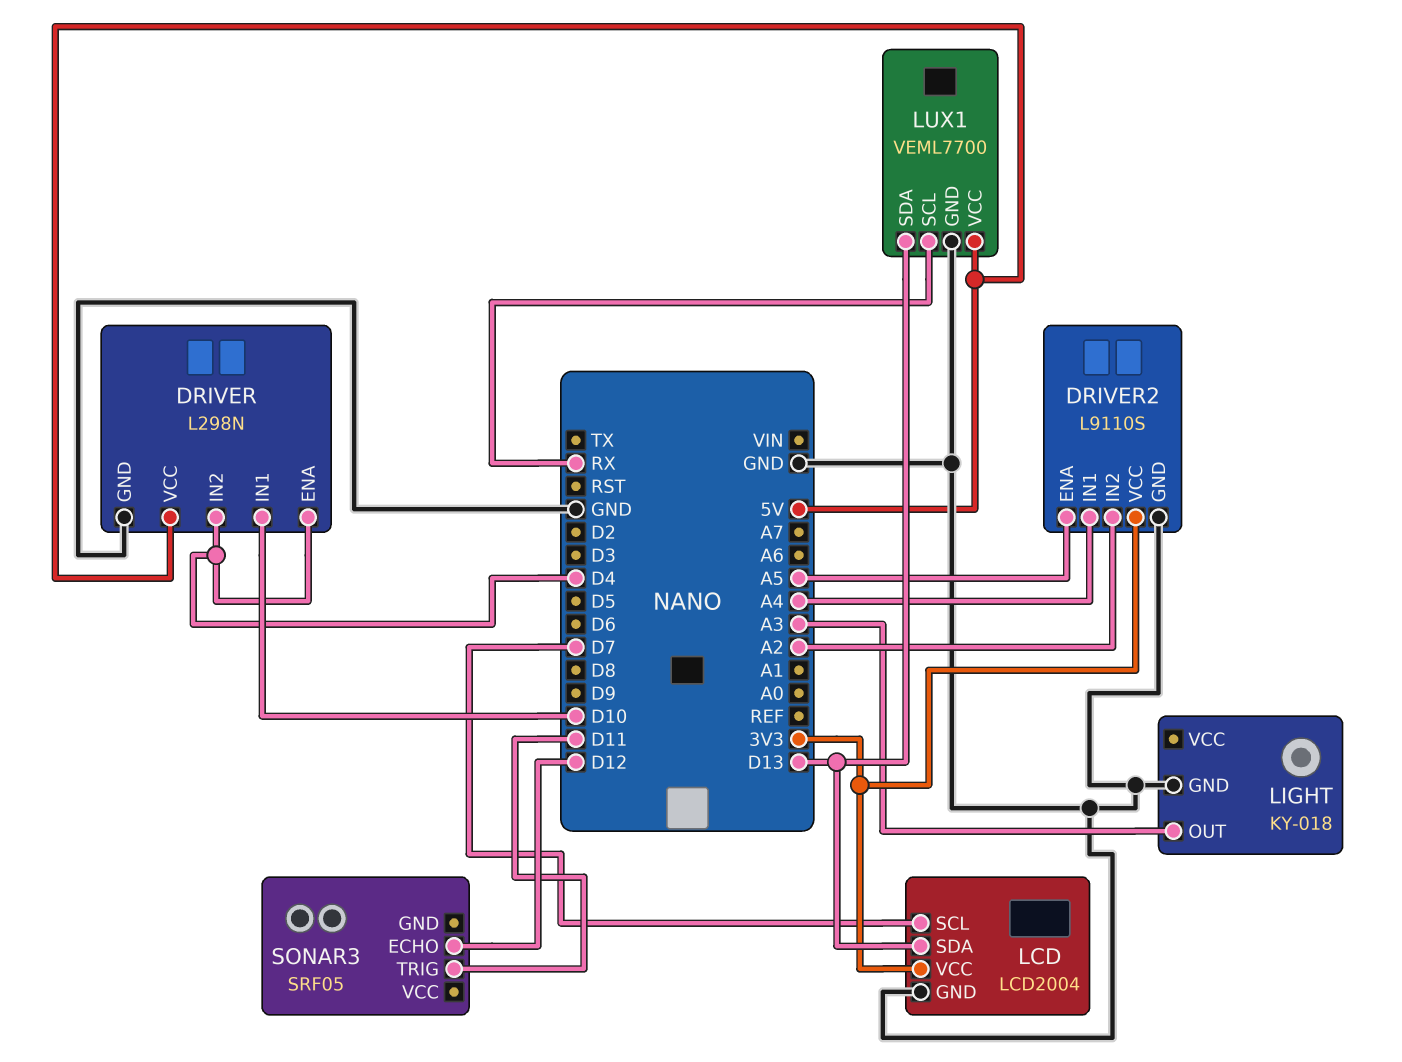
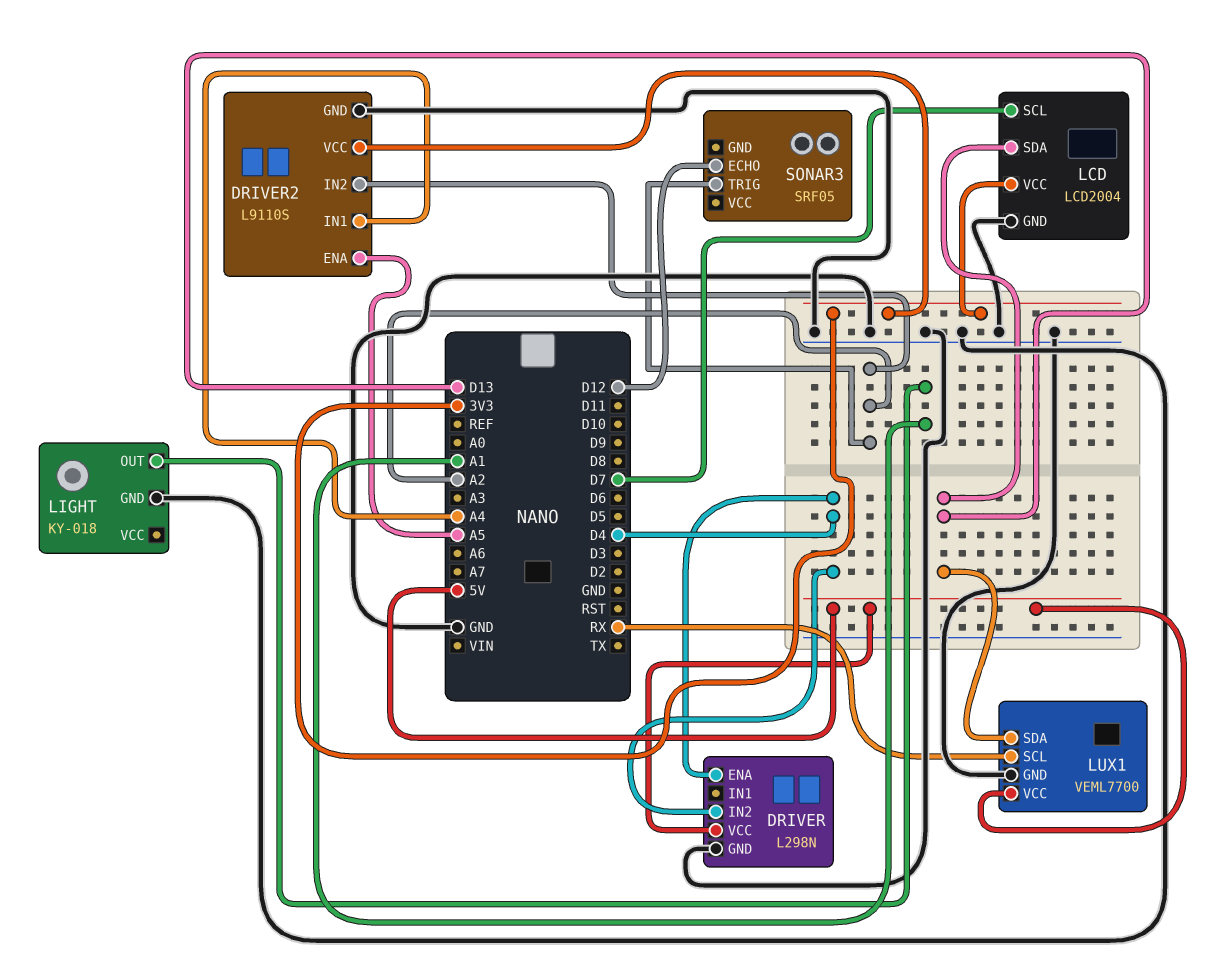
DRIVER pin IN1: D10 -> none
LIGHT pin OUT: A3 -> A1
SONAR3 pin TRIG: D11 -> A2

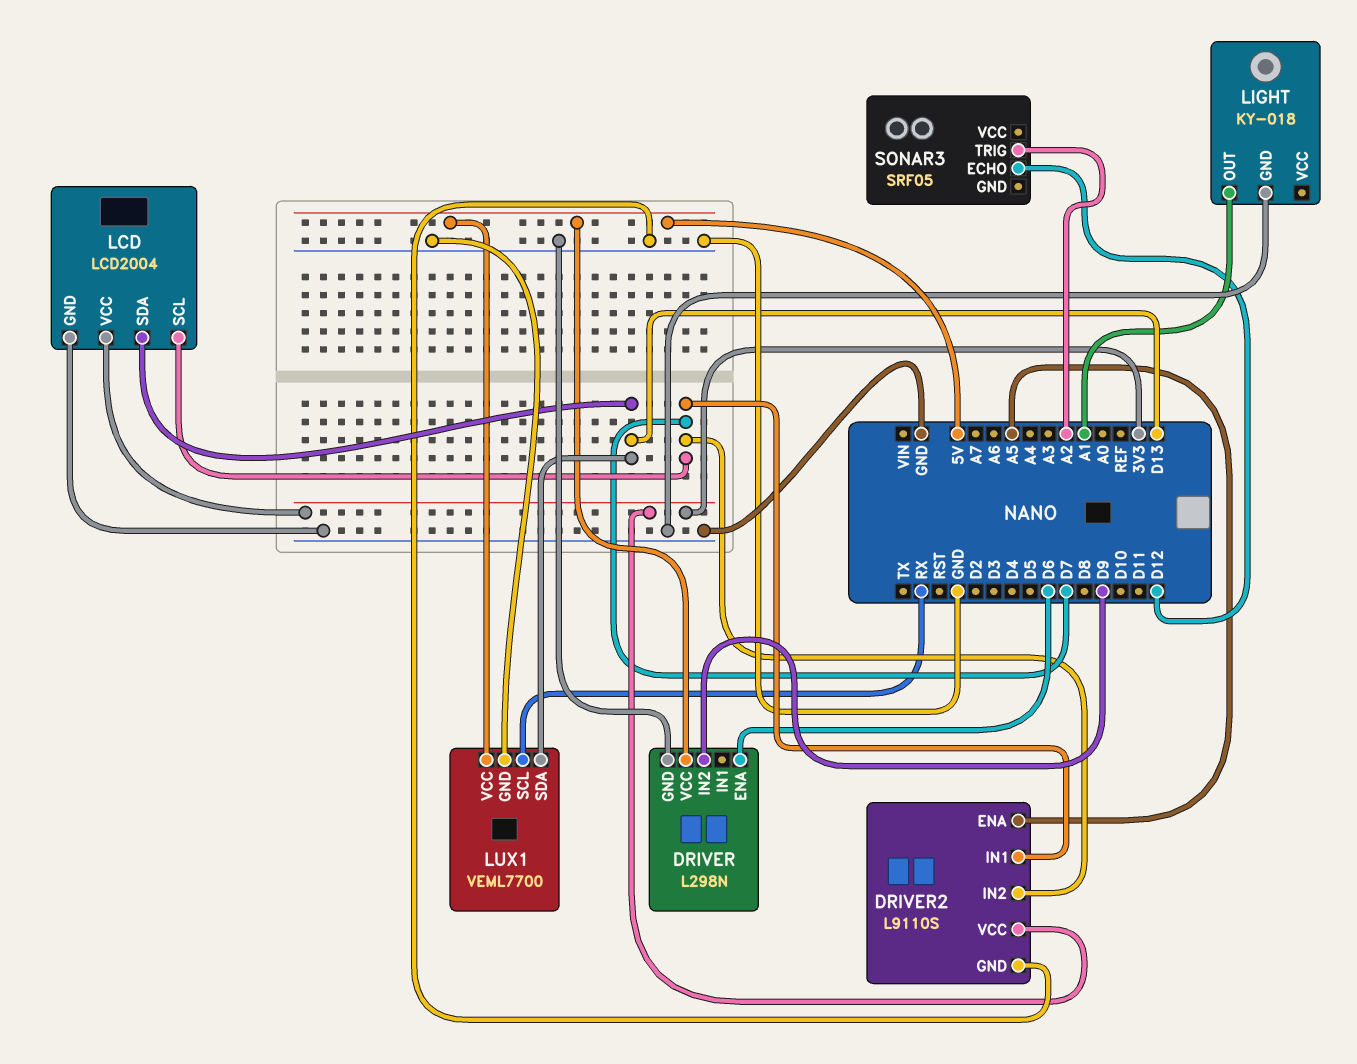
DRIVER pin ENA: D4 -> D6
DRIVER pin IN2: D4 -> D9
DRIVER2 pin IN1: A4 -> D7
DRIVER2 pin IN2: A2 -> D7

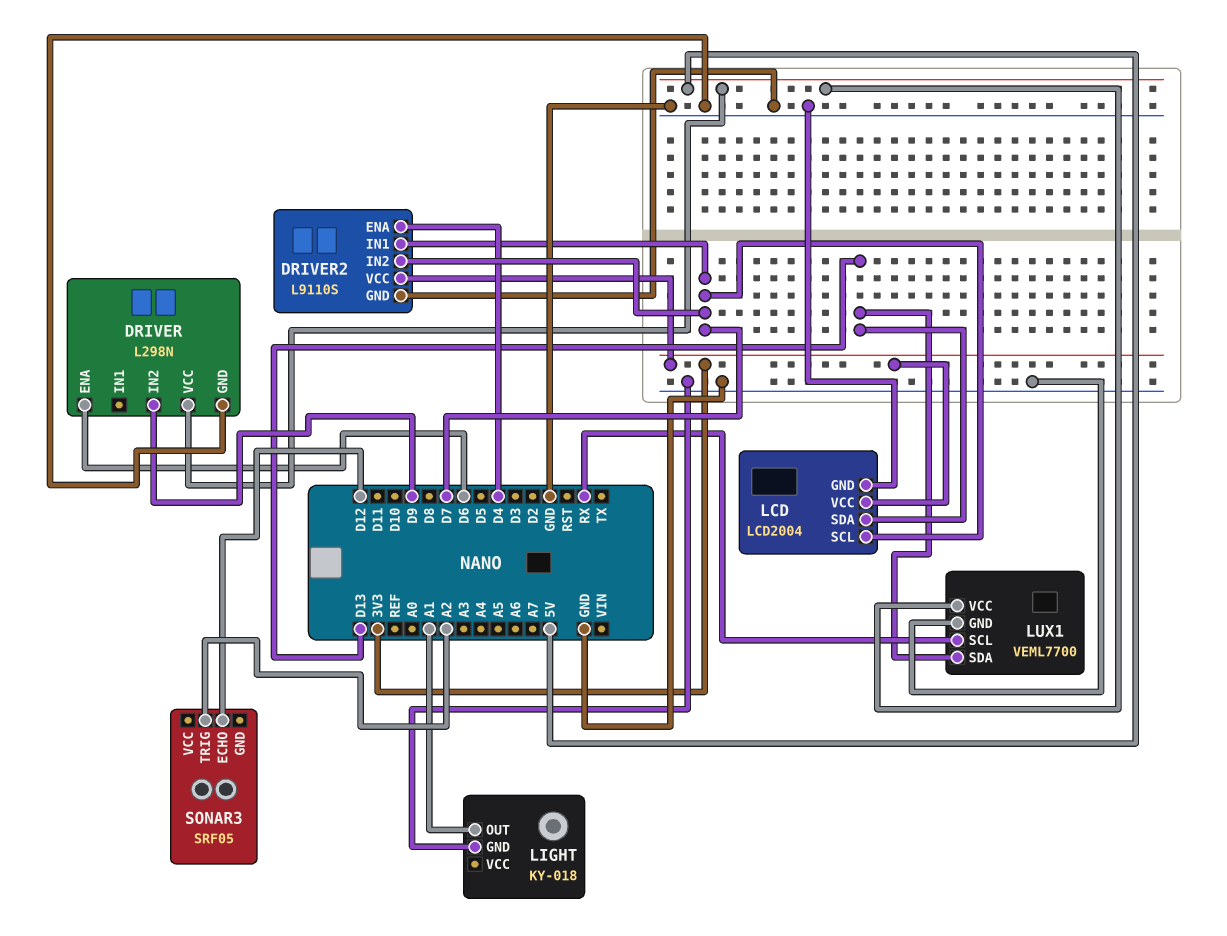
DRIVER2 pin ENA: A5 -> D4

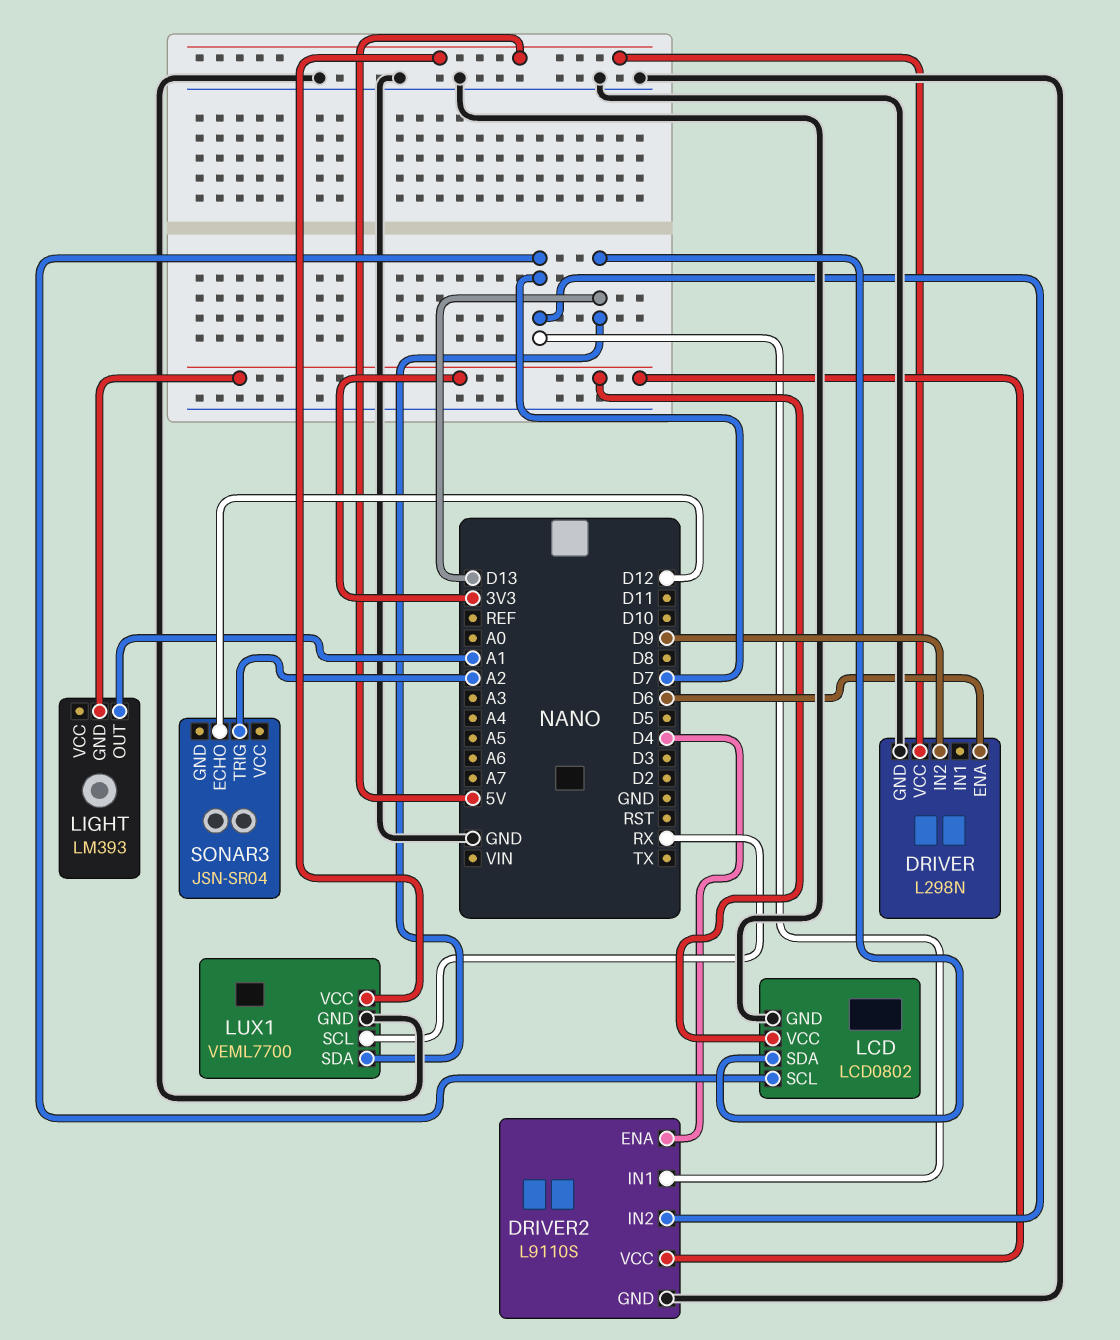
LCD: LCD2004 -> LCD0802
LIGHT: KY-018 -> LM393
LIGHT pin GND: GND -> 3V3
SONAR3: SRF05 -> JSN-SR04

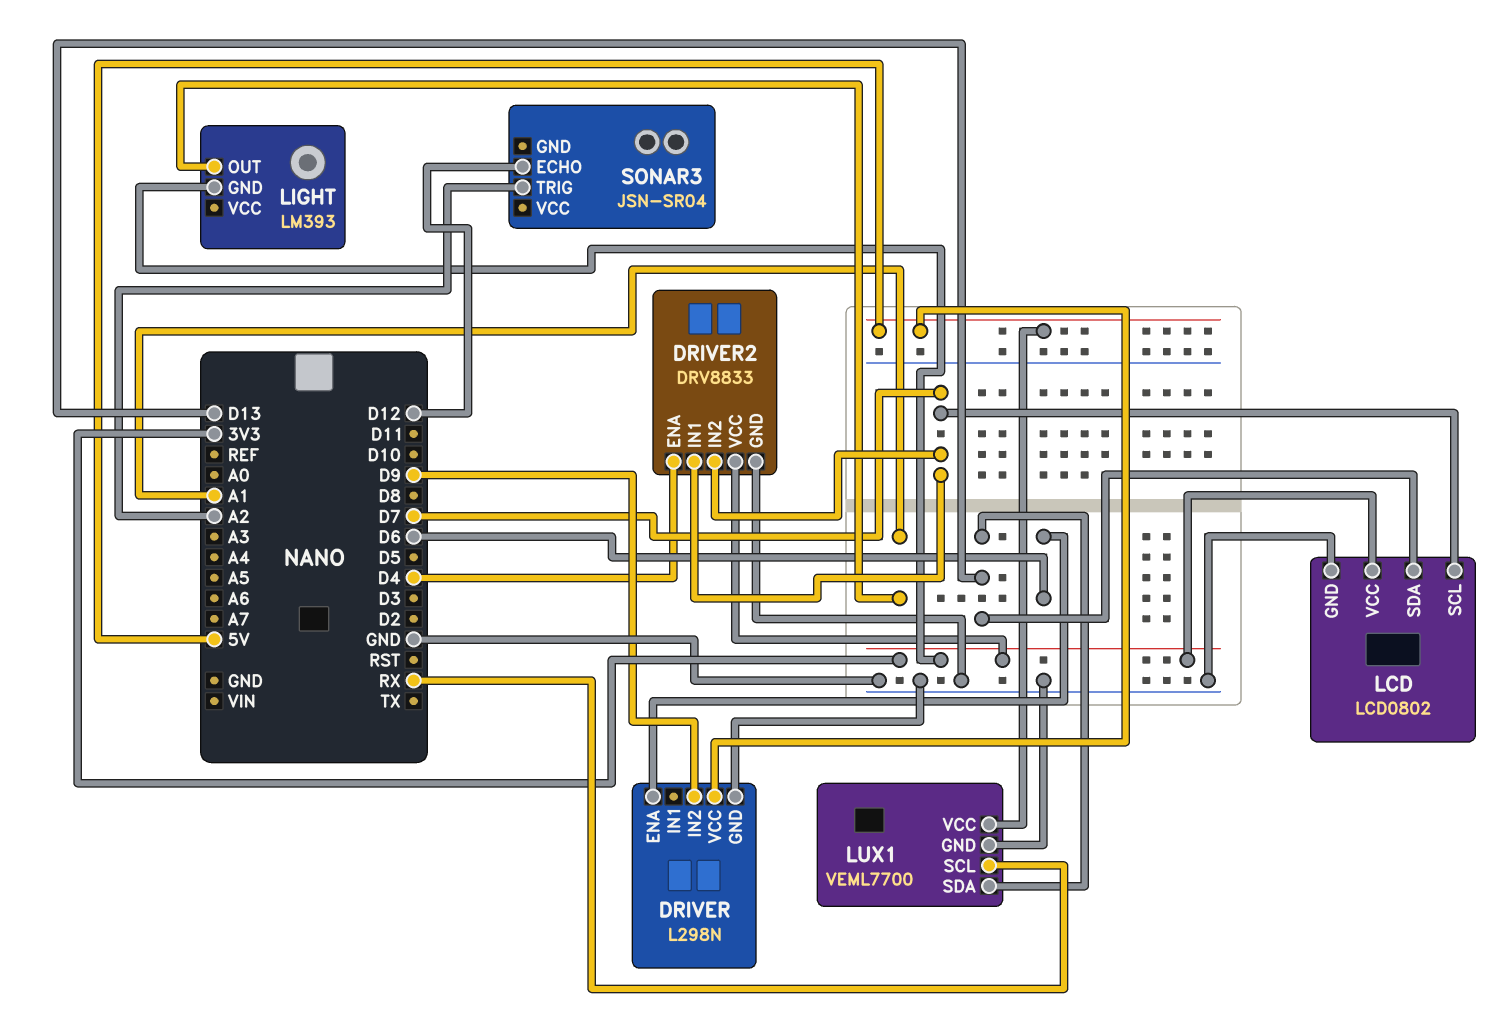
DRIVER2: L9110S -> DRV8833

